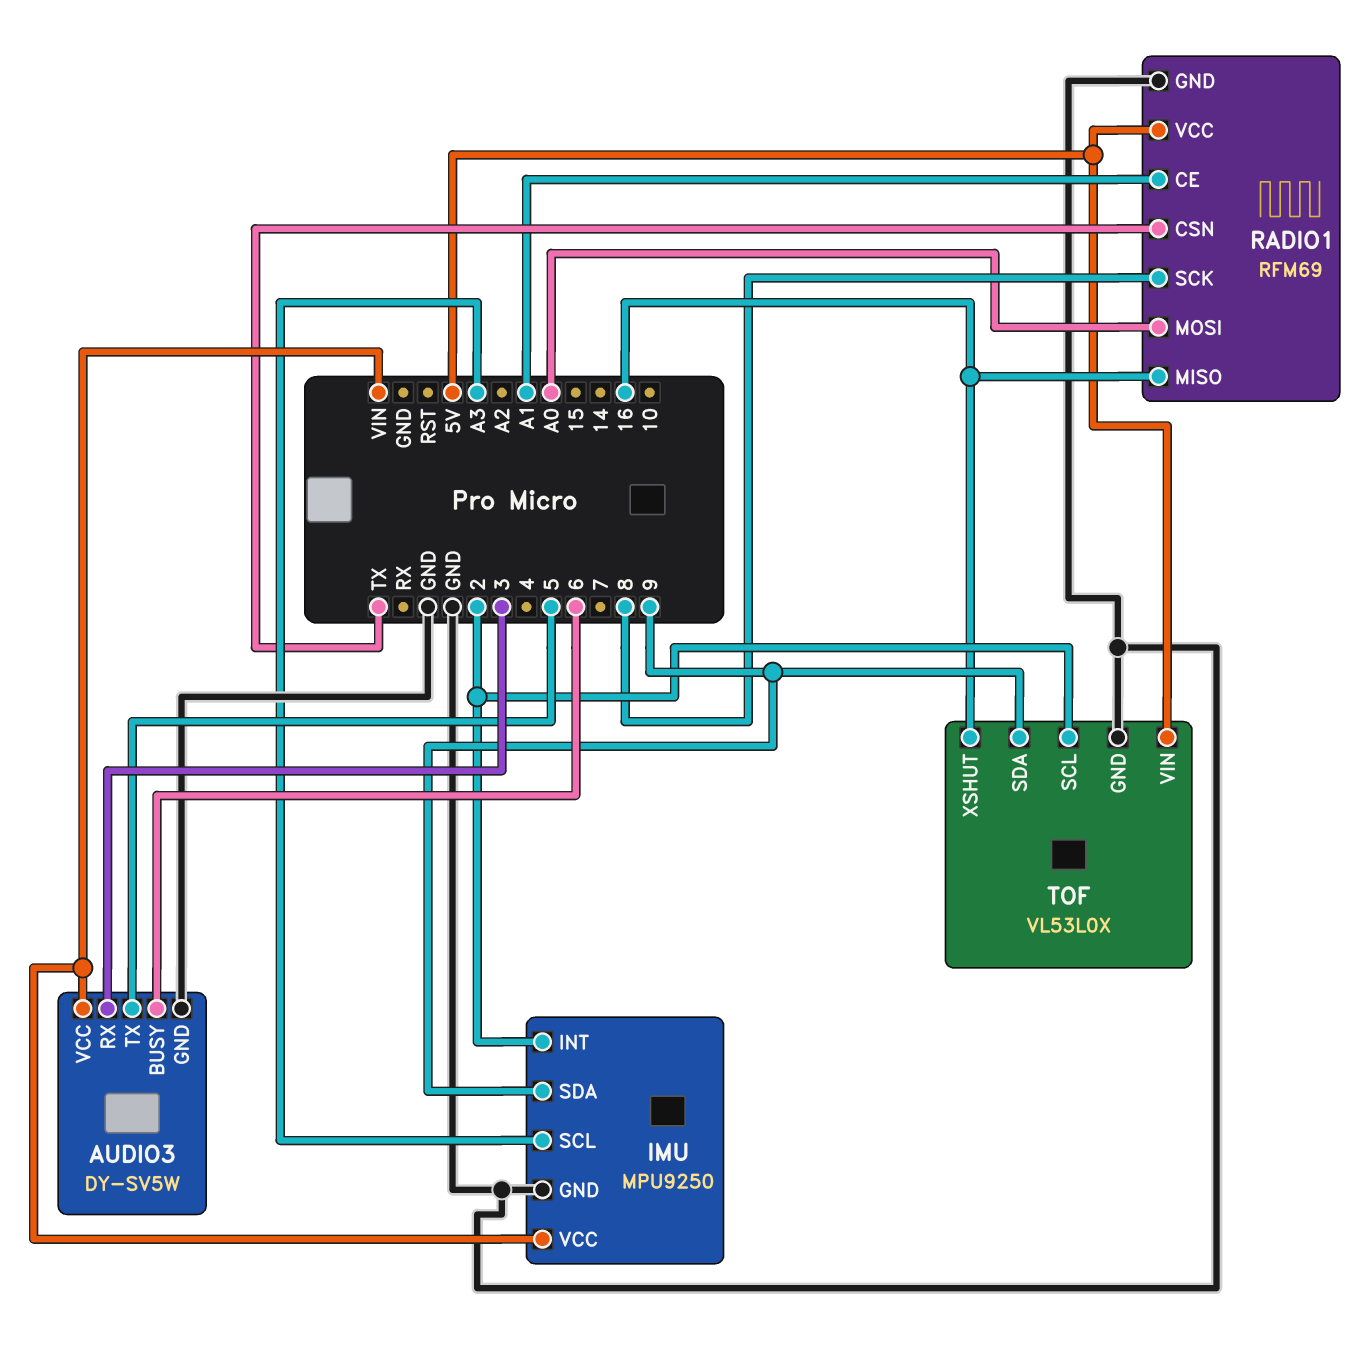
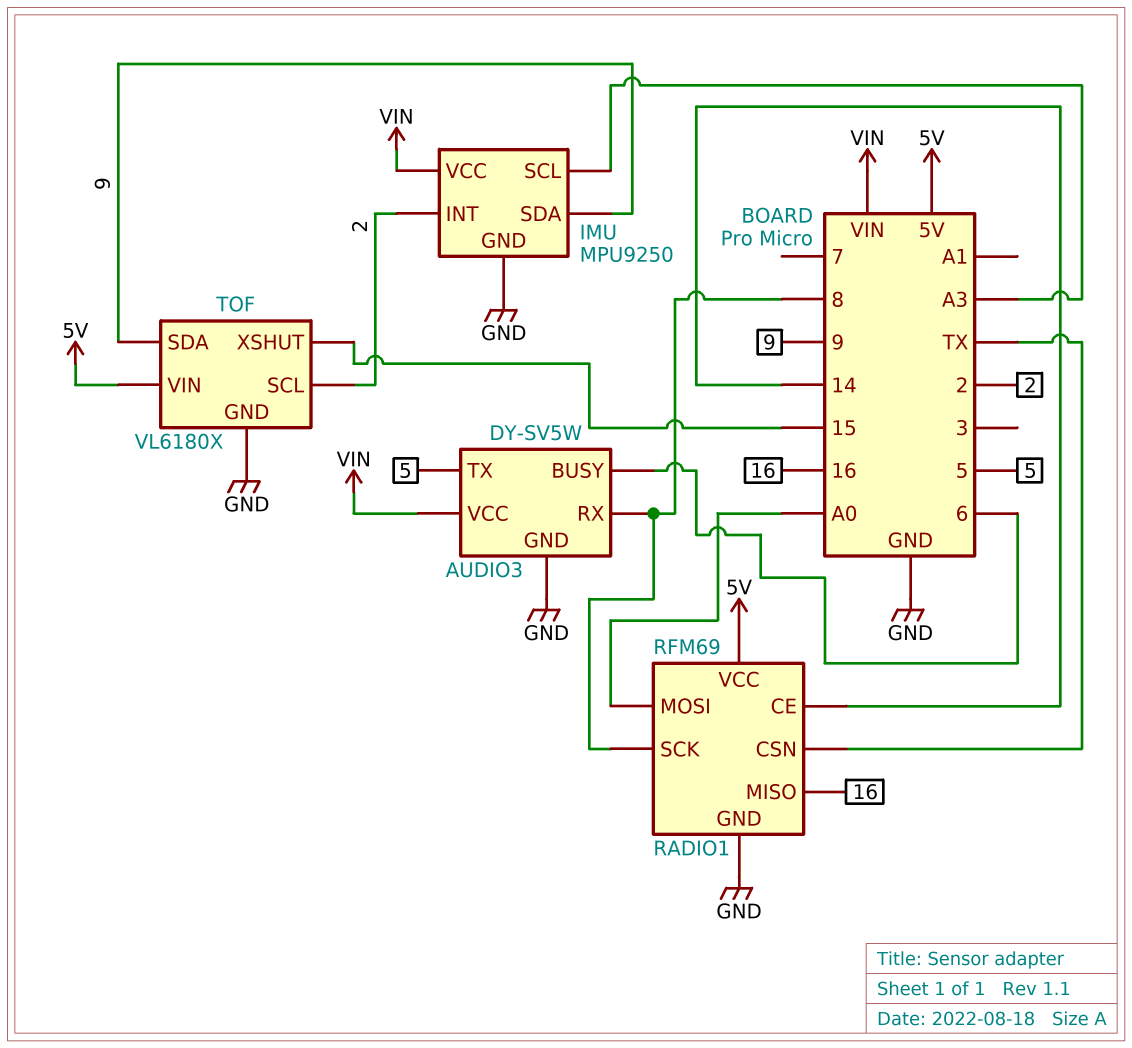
AUDIO3 pin RX: 3 -> 8
RADIO1 pin CE: A1 -> 14
TOF: VL53L0X -> VL6180X
TOF pin XSHUT: 16 -> 15

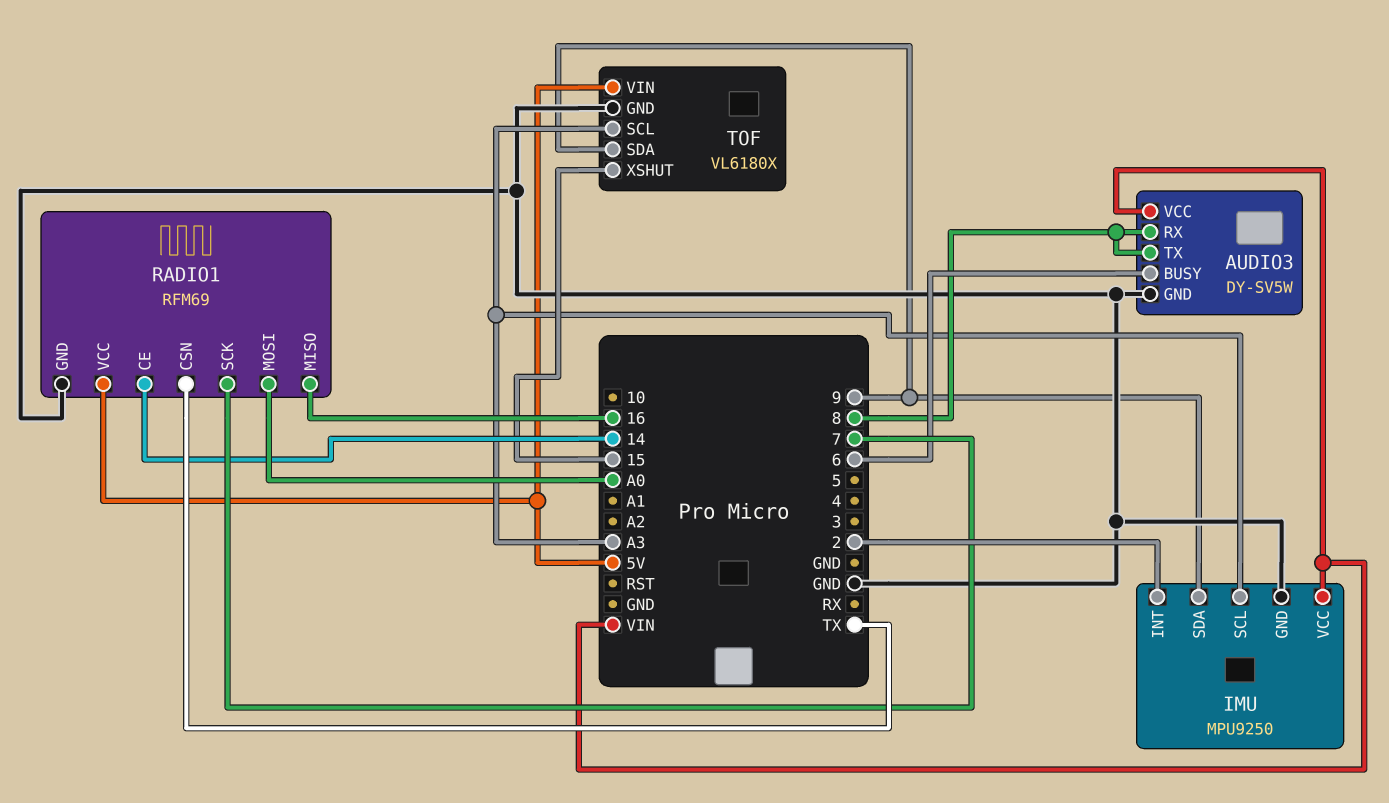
AUDIO3 pin TX: 5 -> 8
RADIO1 pin SCK: 8 -> 7
TOF pin SCL: 2 -> A3

